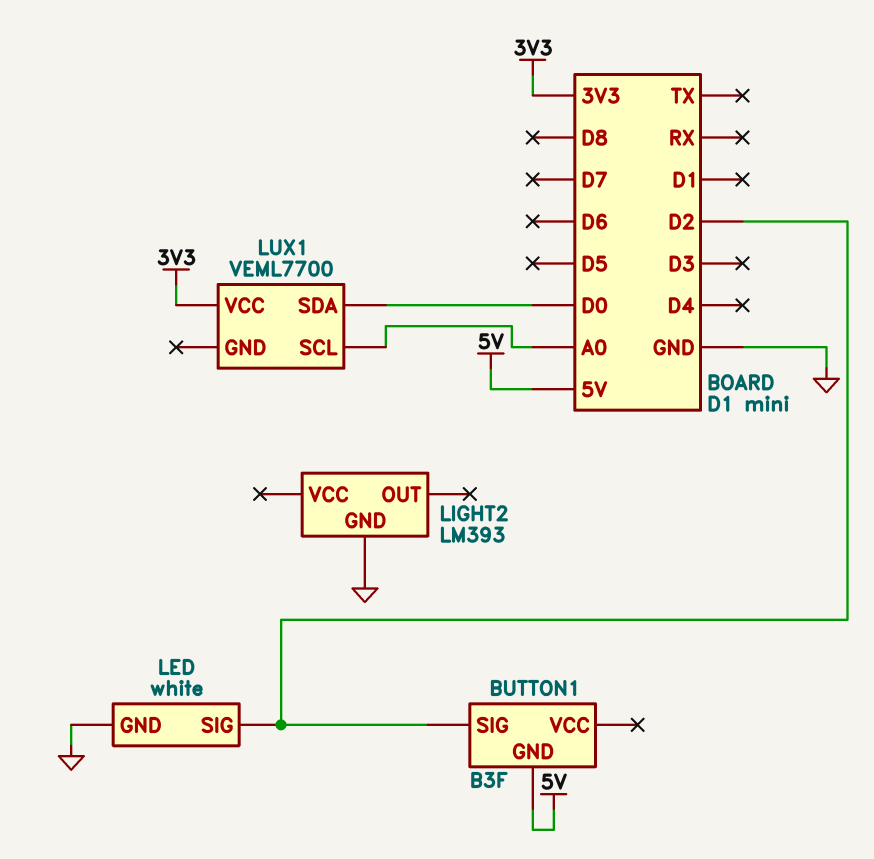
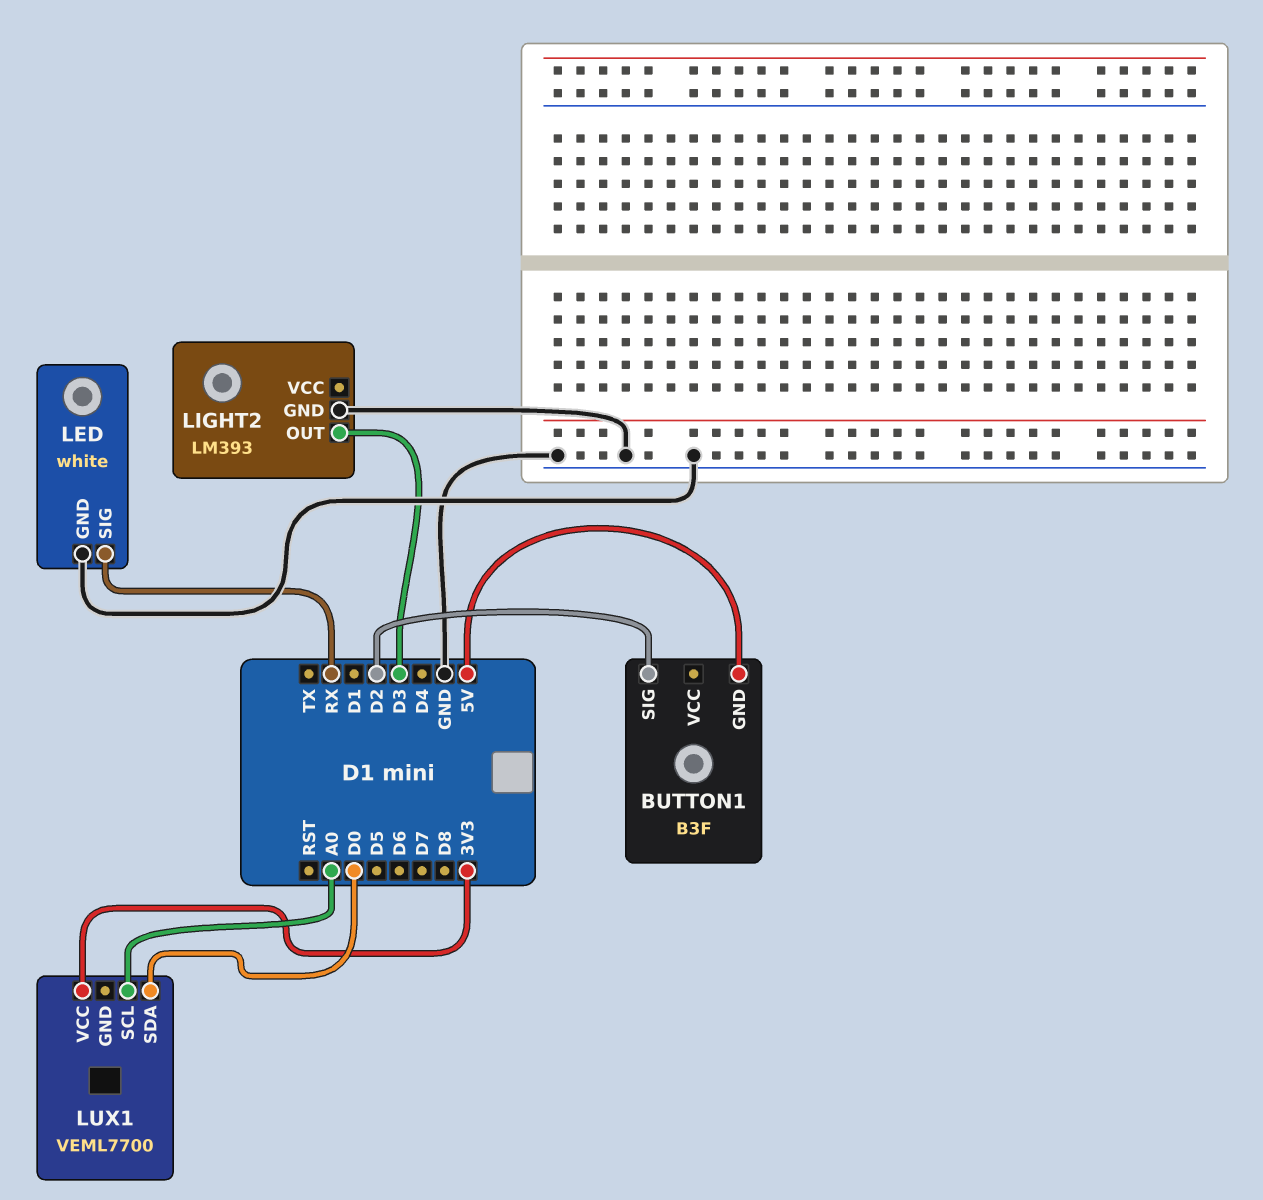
LED pin SIG: D2 -> RX
LIGHT2 pin OUT: none -> D3

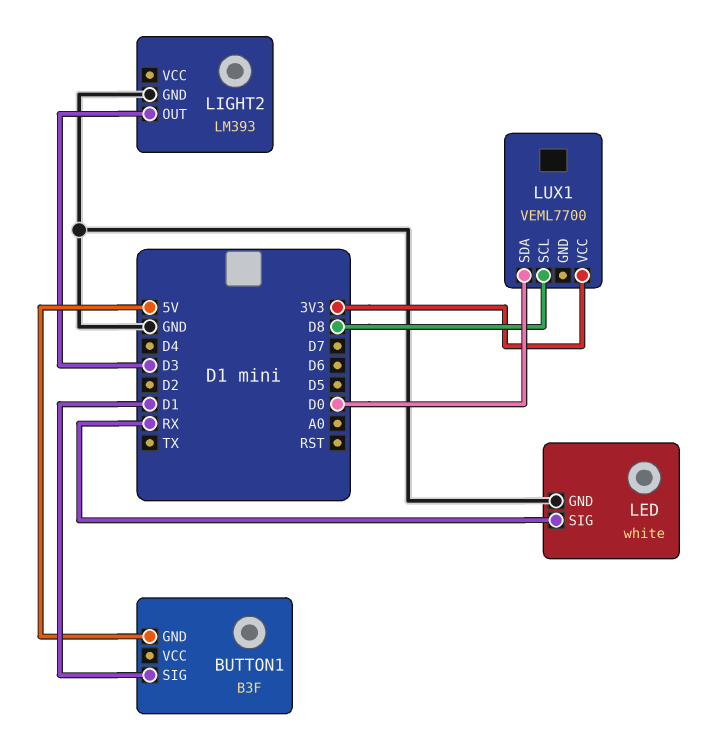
BUTTON1 pin SIG: D2 -> D1
LUX1 pin SCL: A0 -> D8

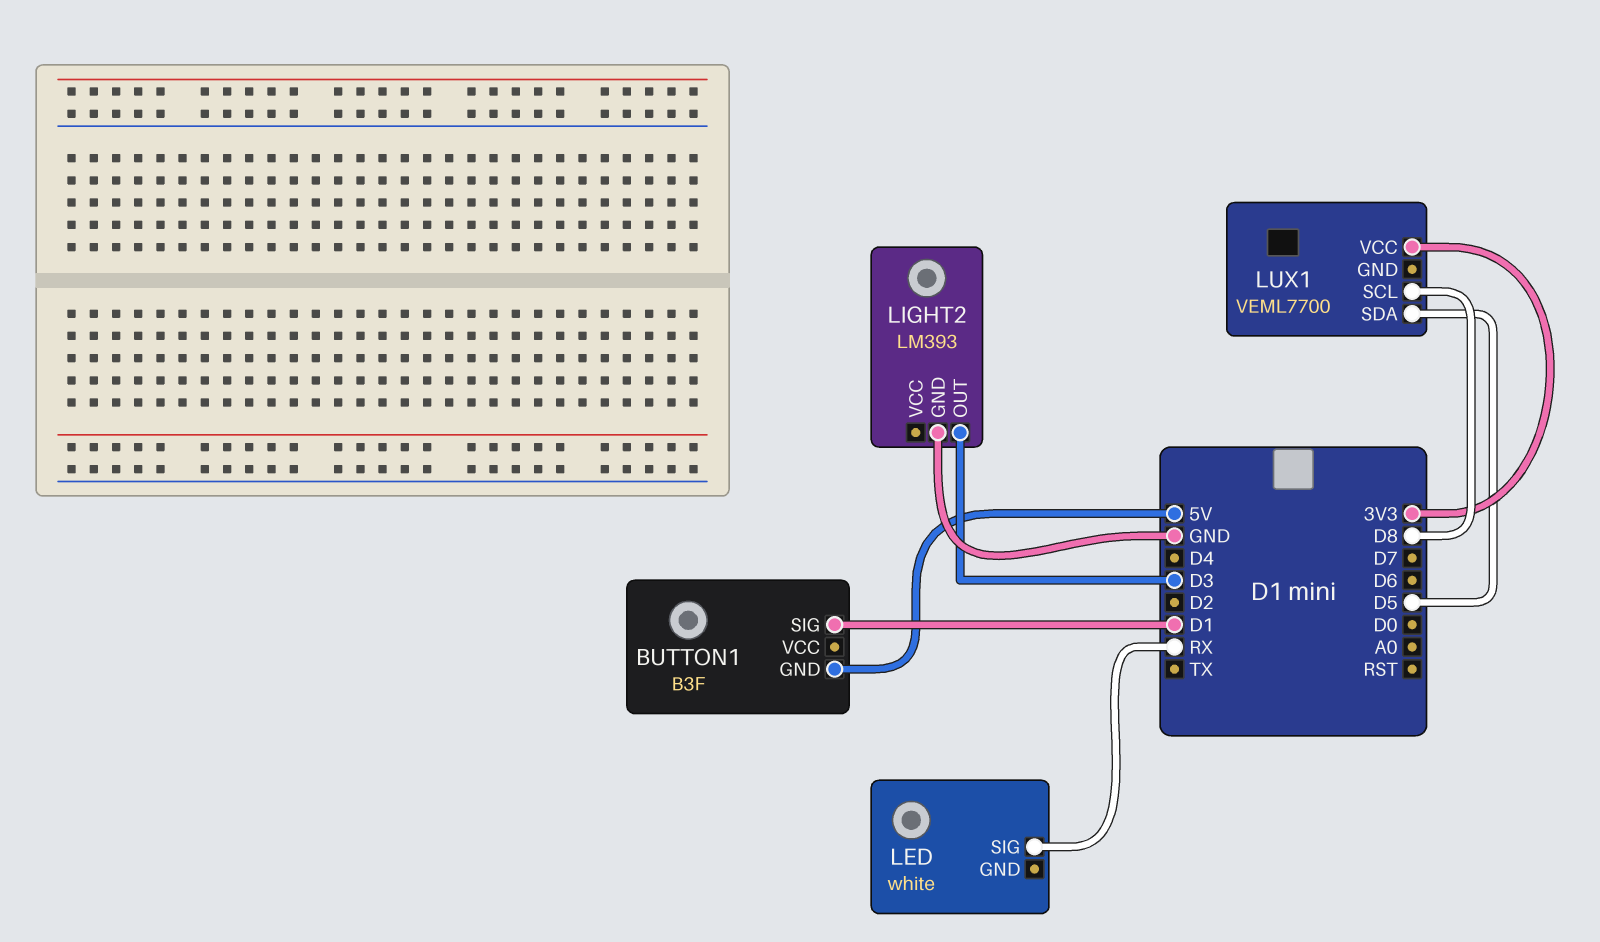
LED pin GND: GND -> none
LUX1 pin SDA: D0 -> D5

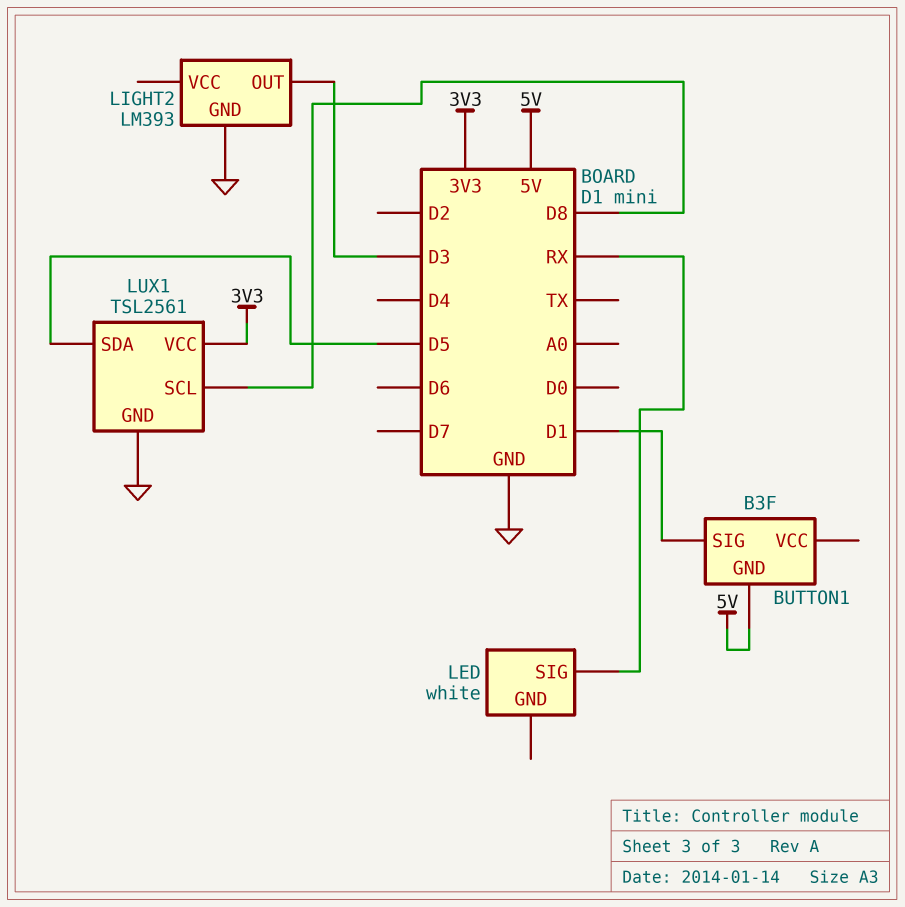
LUX1: VEML7700 -> TSL2561
LUX1 pin GND: none -> GND

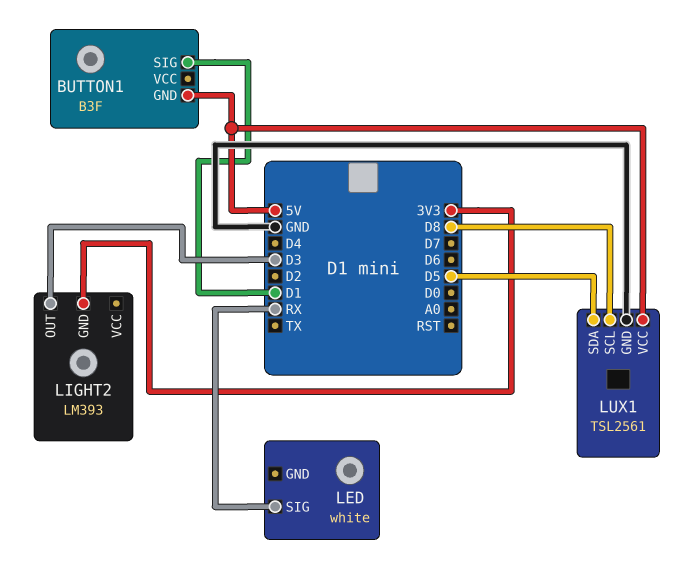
LIGHT2 pin GND: GND -> 3V3
LUX1 pin VCC: 3V3 -> 5V

